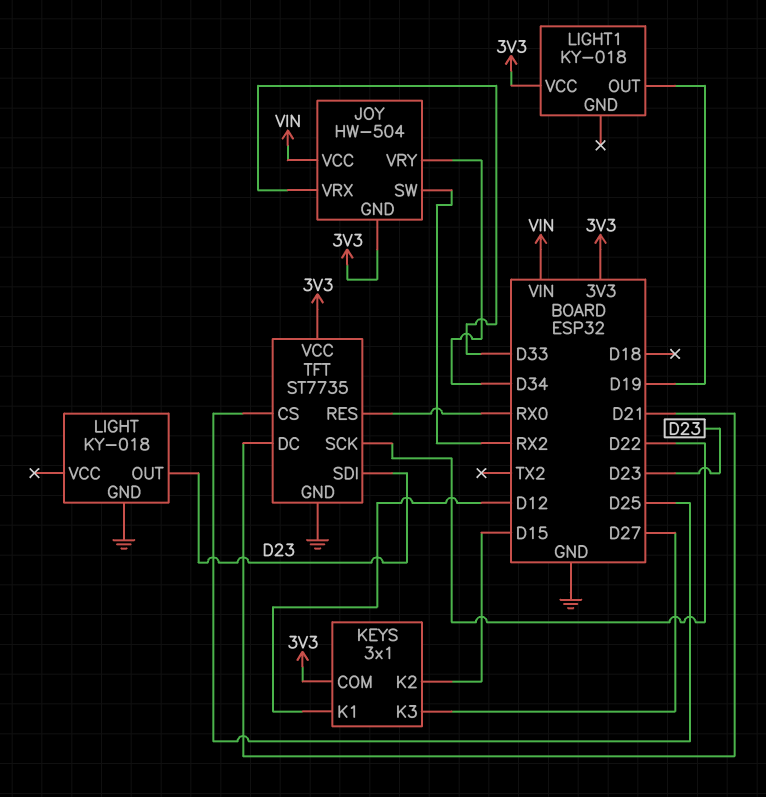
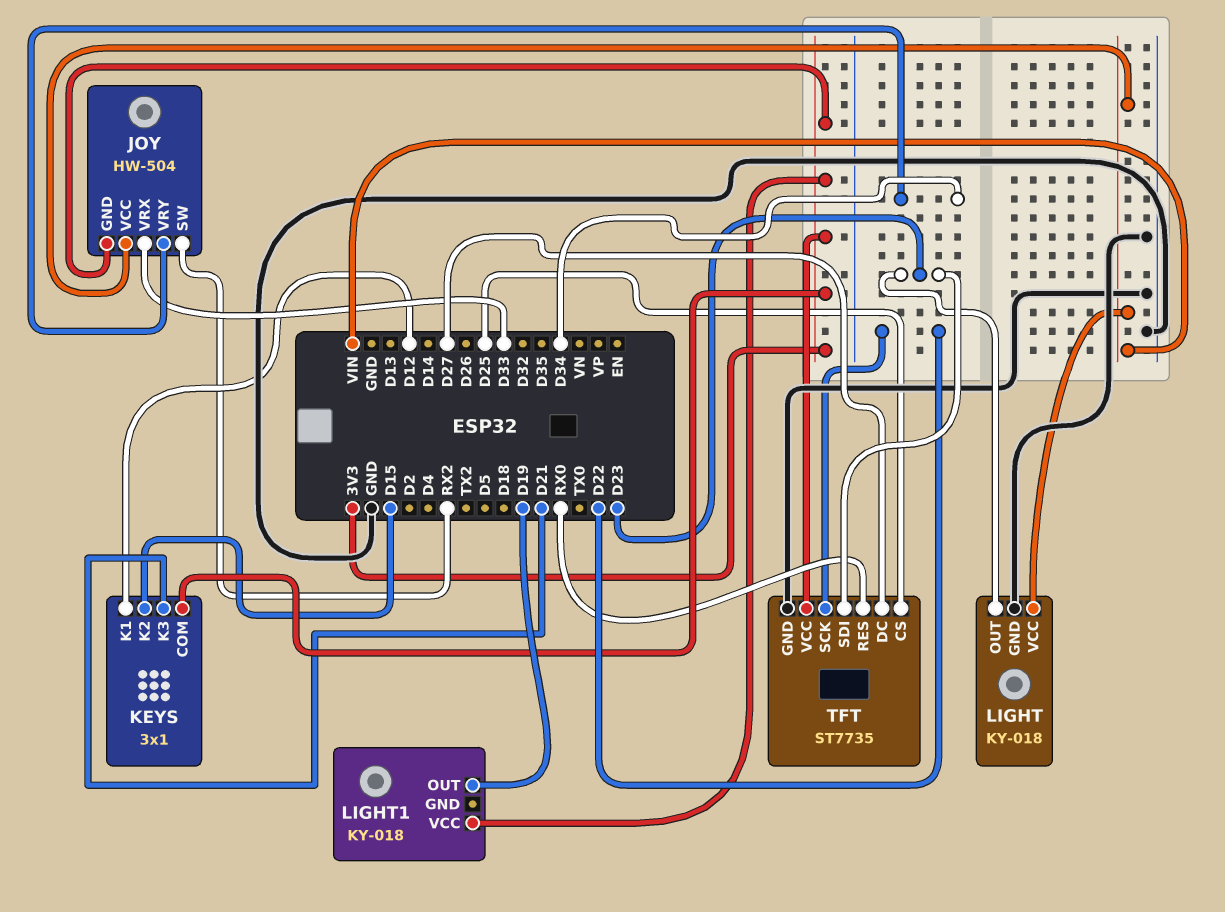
KEYS pin K3: D27 -> D21
LIGHT pin VCC: none -> VIN
TFT pin DC: D21 -> D27

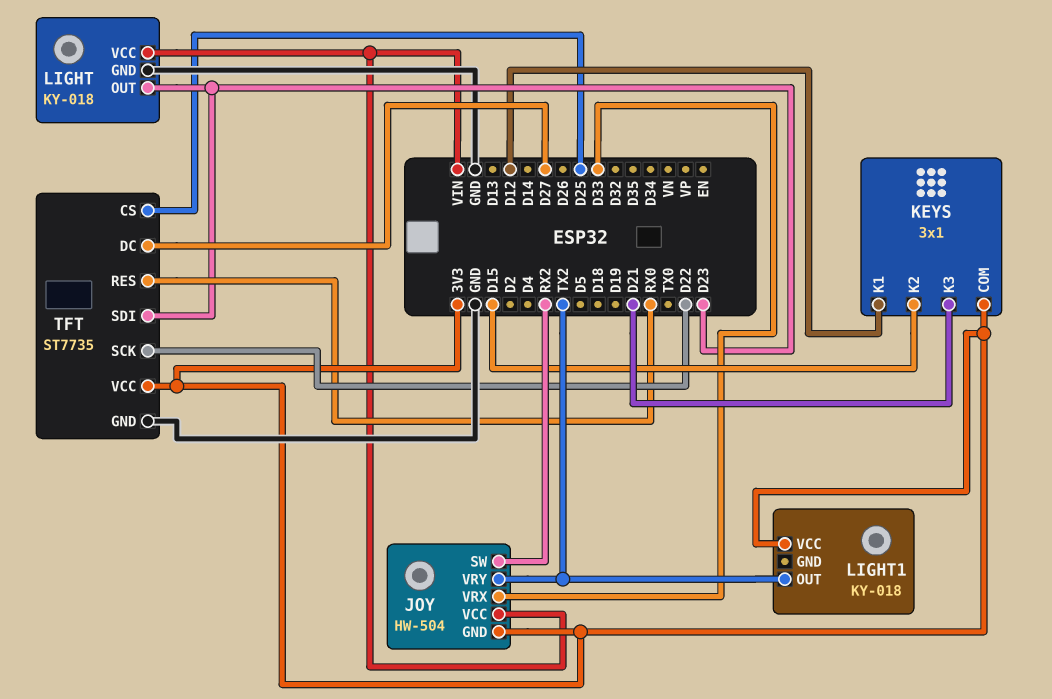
JOY pin VRY: D34 -> TX2
LIGHT1 pin OUT: D19 -> TX2

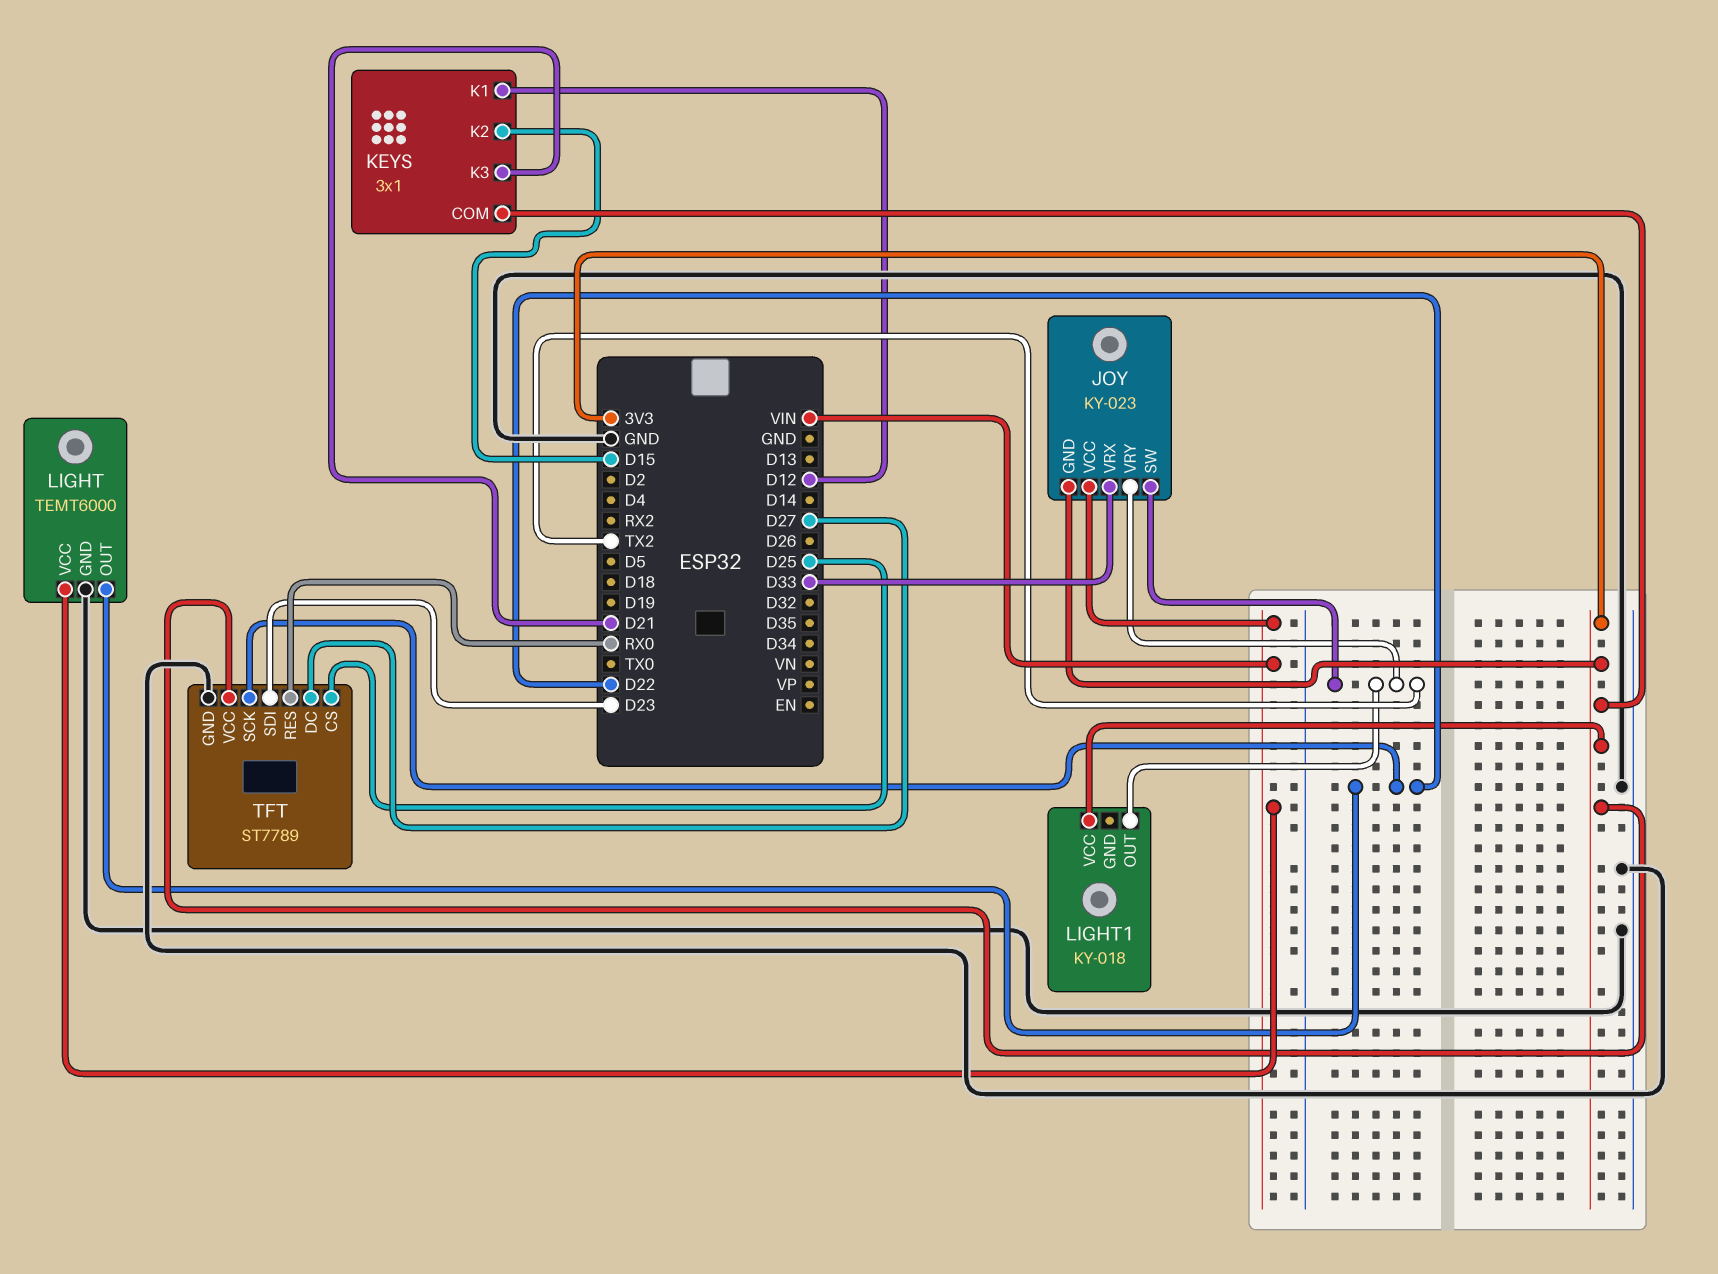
JOY: HW-504 -> KY-023
JOY pin SW: RX2 -> TX2
LIGHT: KY-018 -> TEMT6000
LIGHT pin OUT: D23 -> D22
TFT: ST7735 -> ST7789

